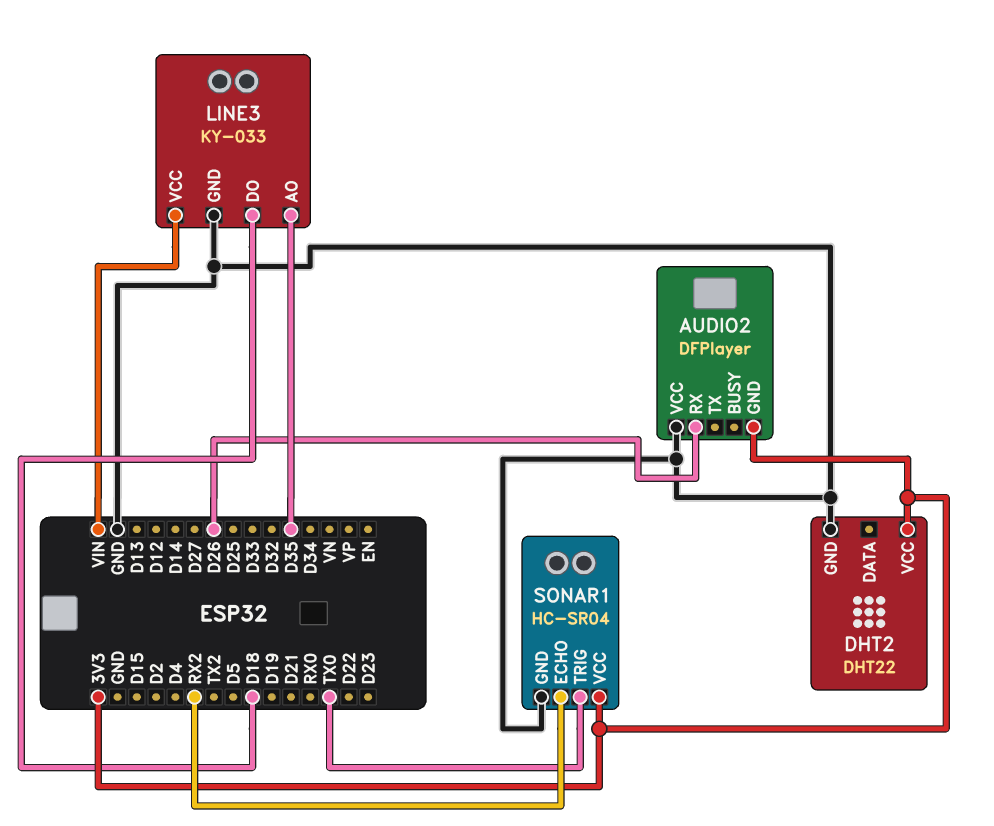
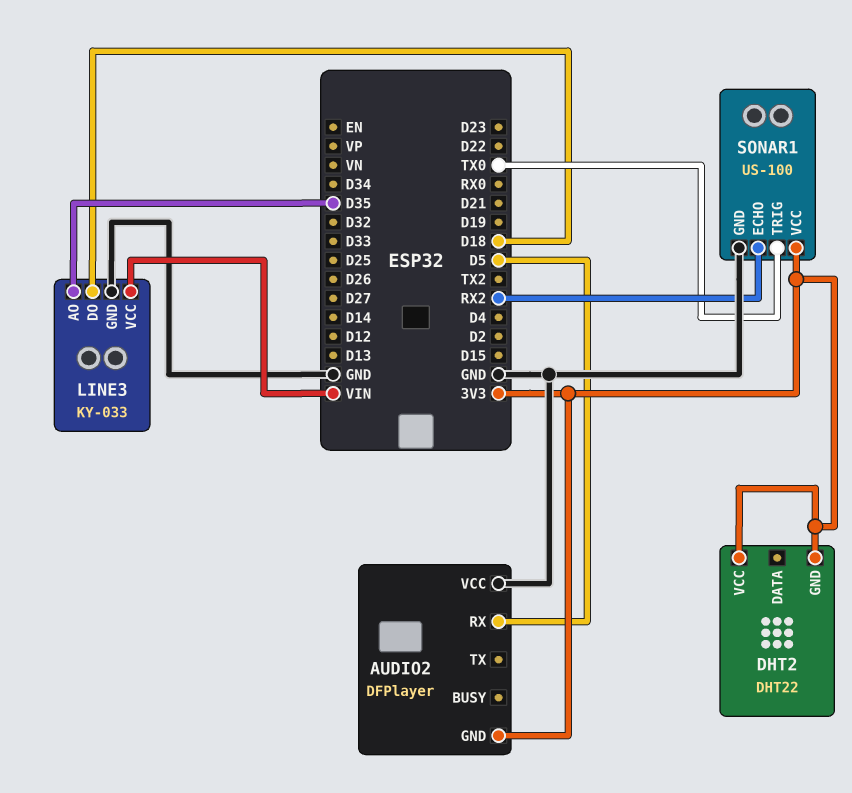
AUDIO2 pin RX: D26 -> D5
DHT2 pin GND: GND -> 3V3
SONAR1: HC-SR04 -> US-100

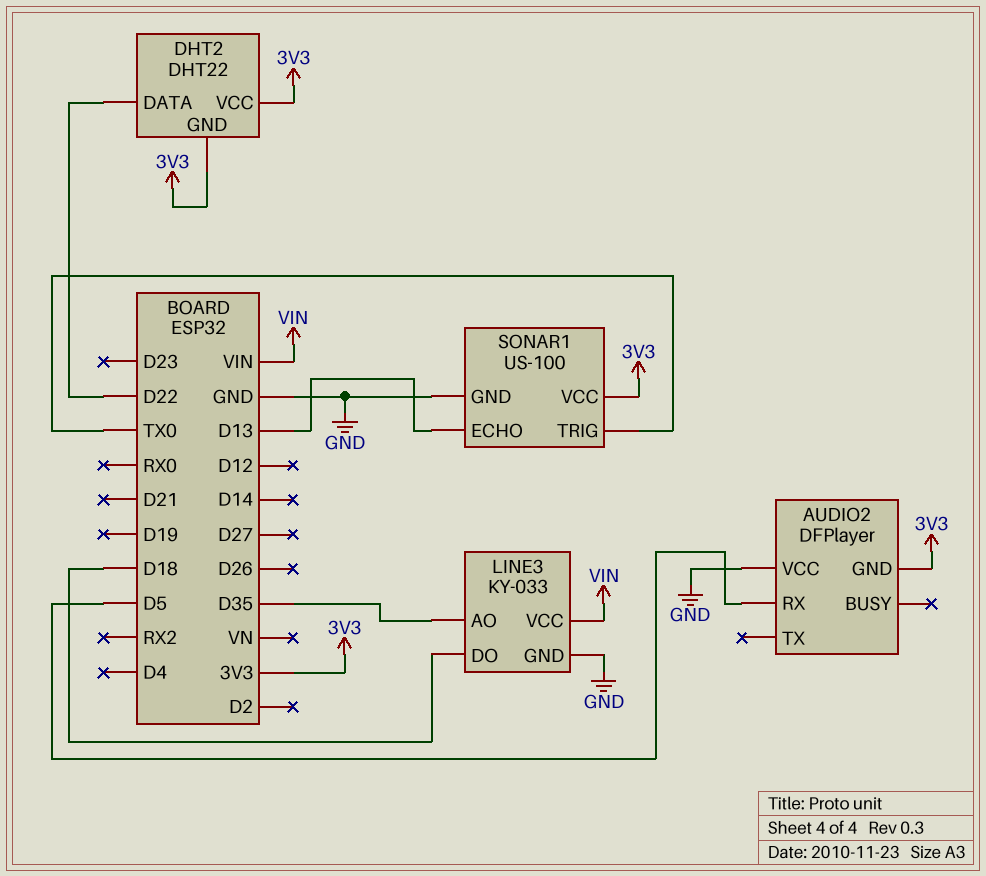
DHT2 pin DATA: none -> D22
SONAR1 pin ECHO: RX2 -> D13

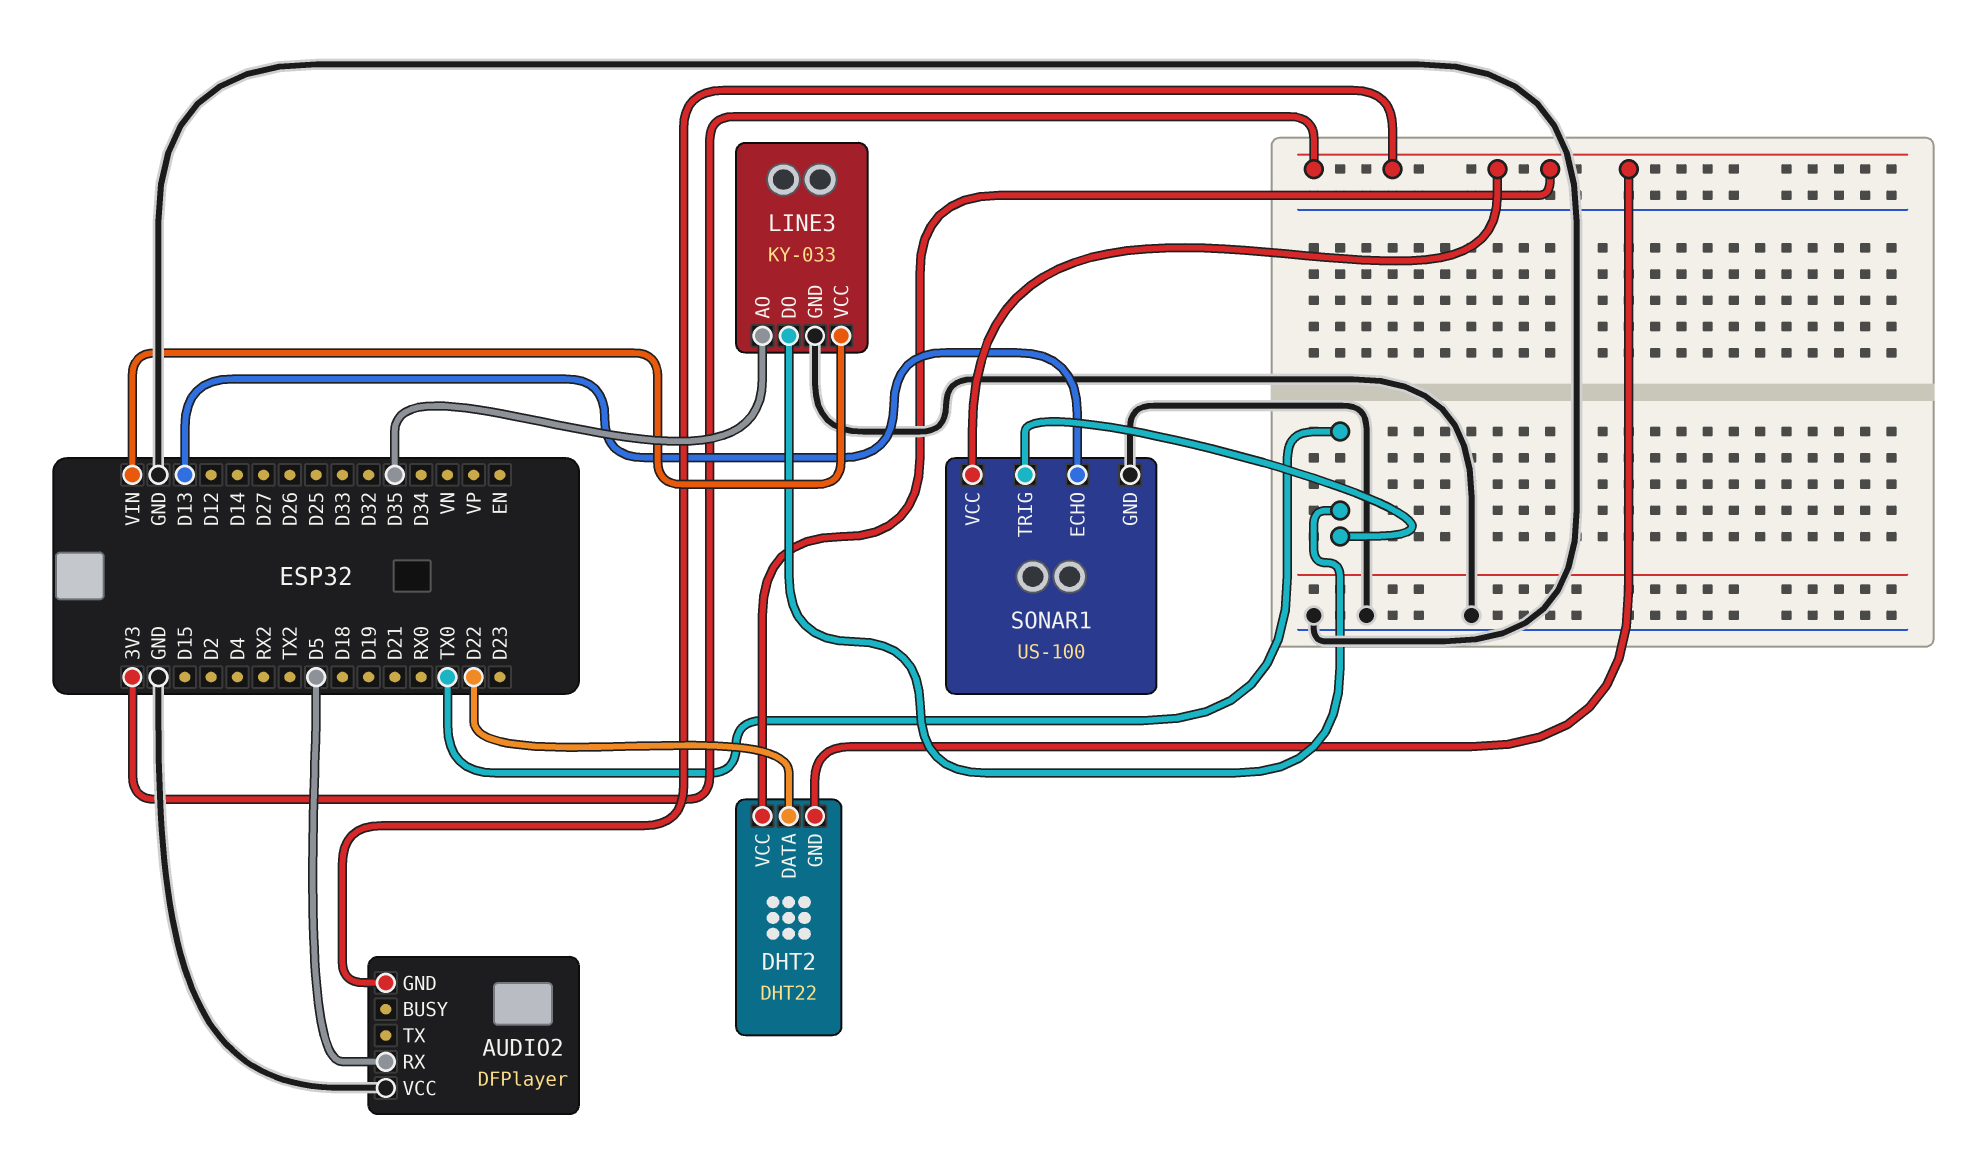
LINE3 pin DO: D18 -> TX0

